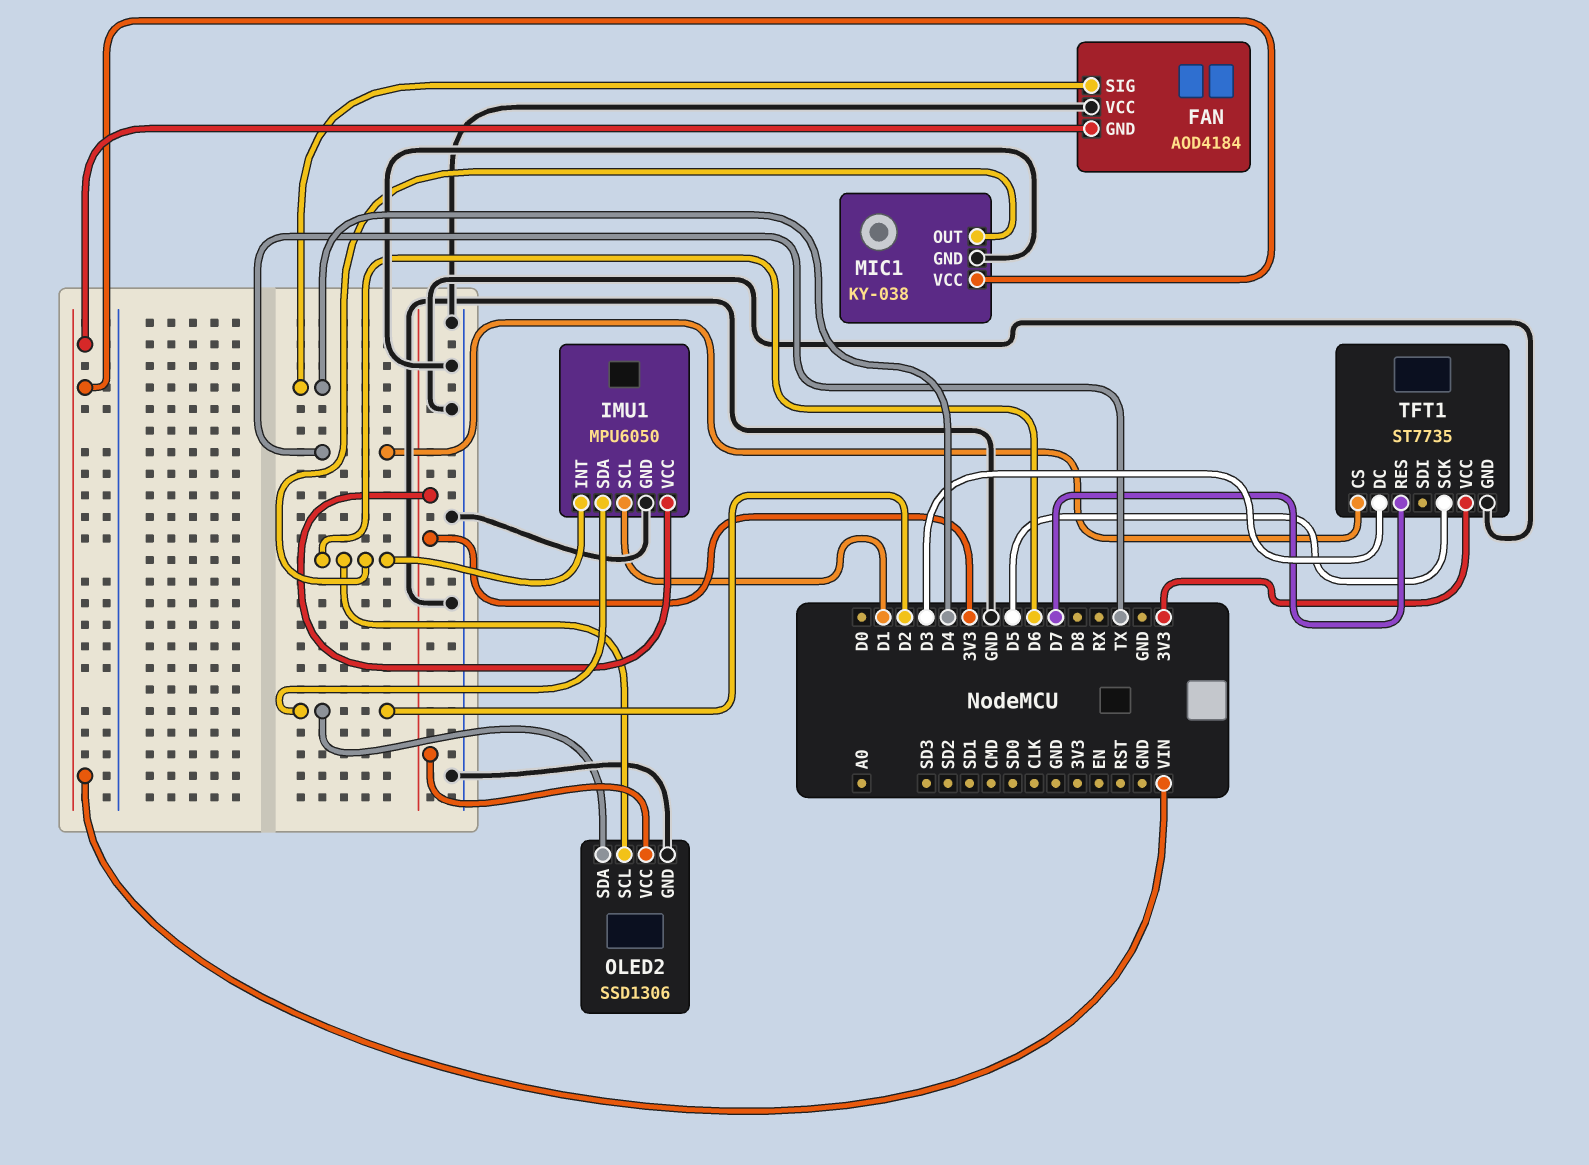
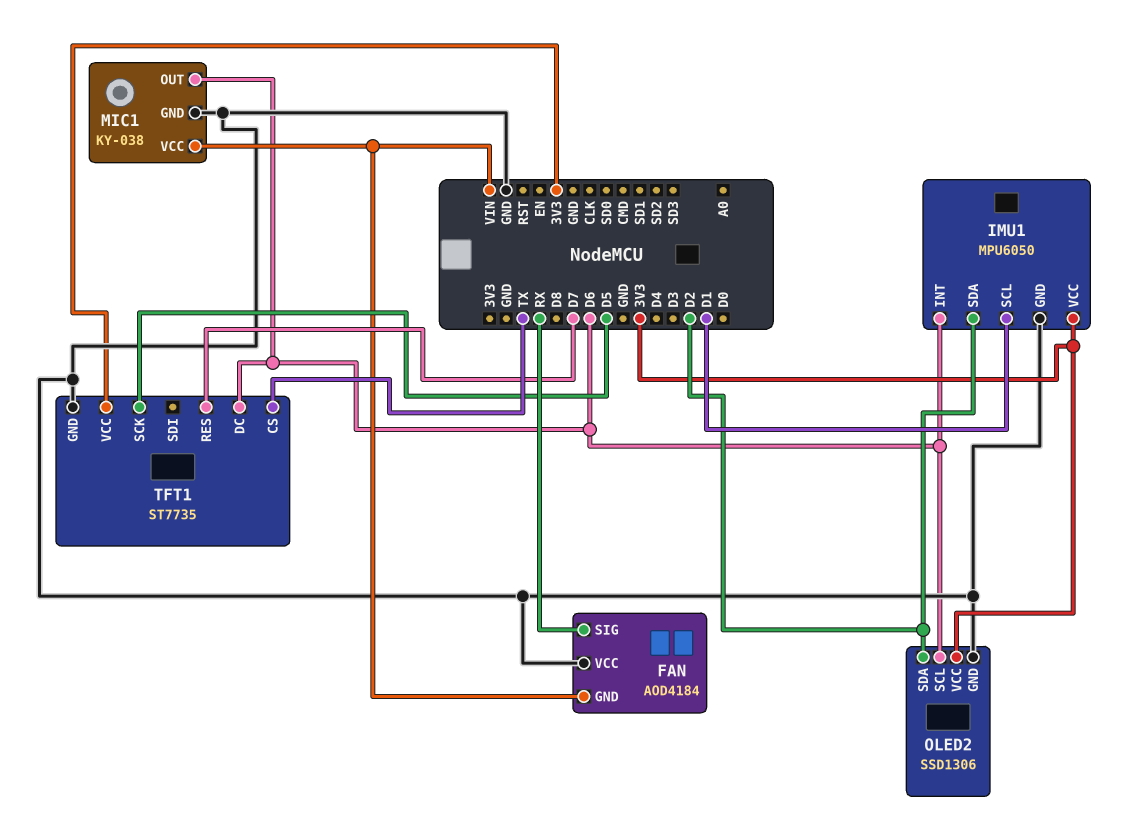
FAN pin SIG: D4 -> RX
TFT1 pin DC: D3 -> D6

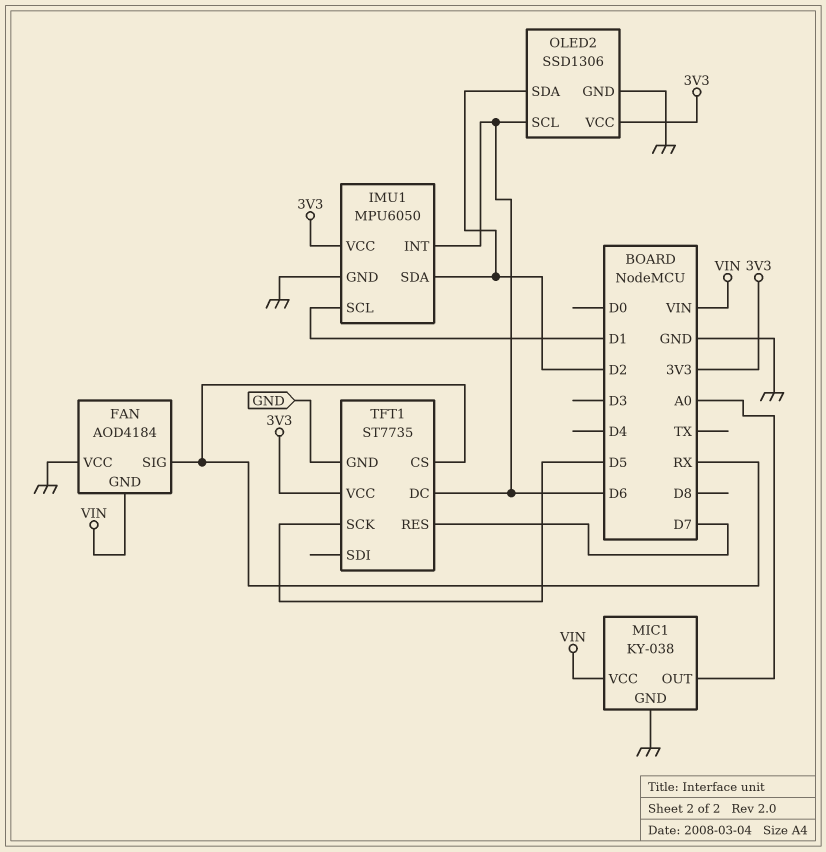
MIC1 pin OUT: D6 -> A0
TFT1 pin CS: TX -> RX

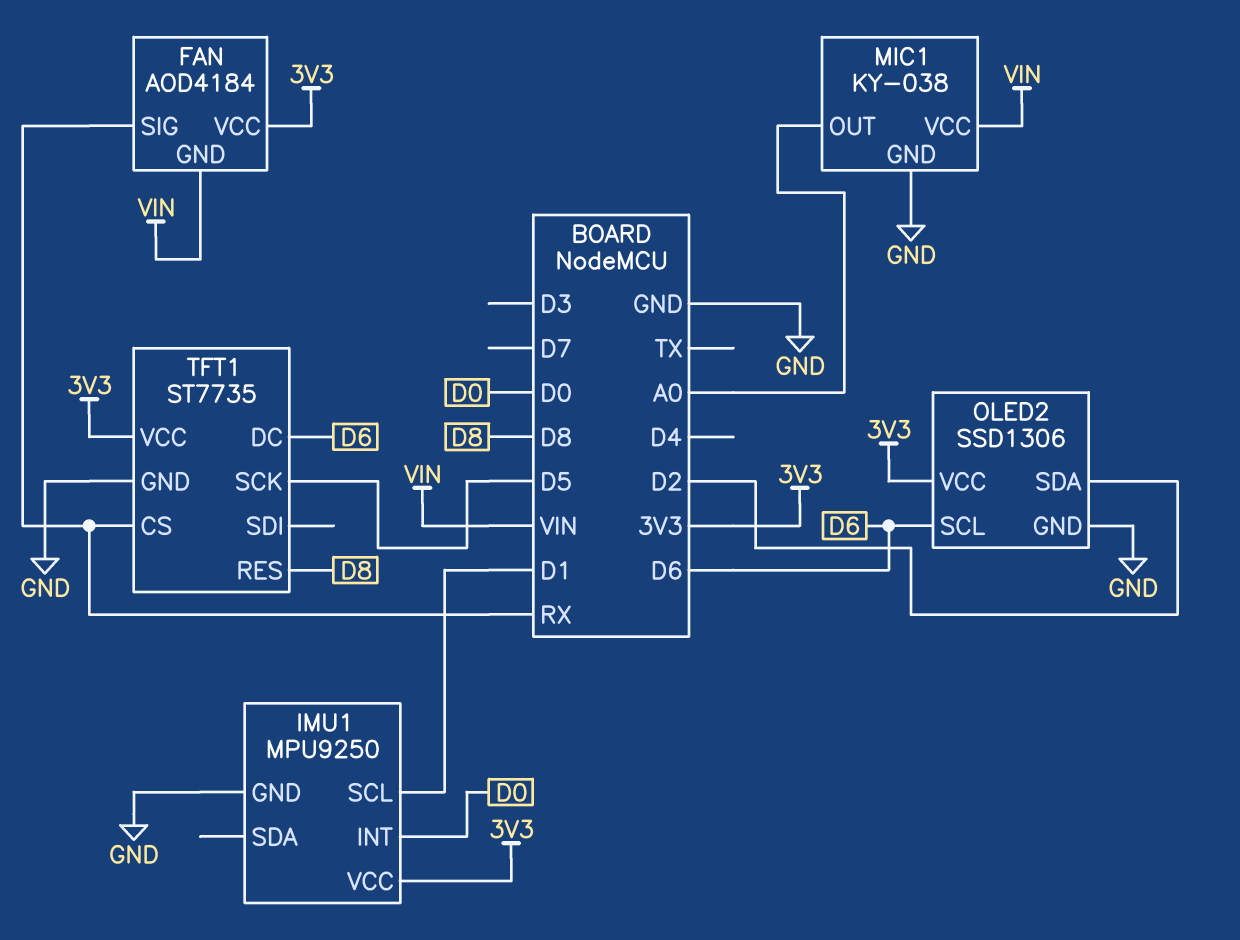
FAN pin VCC: GND -> 3V3
IMU1: MPU6050 -> MPU9250
IMU1 pin INT: D6 -> D0
IMU1 pin SDA: D2 -> none
TFT1 pin RES: D7 -> D8

